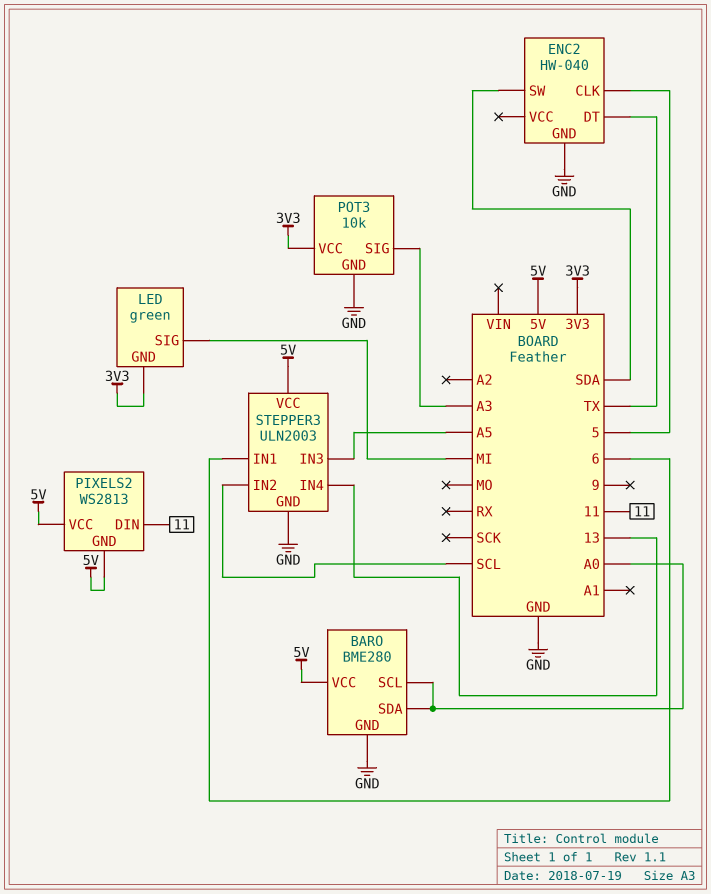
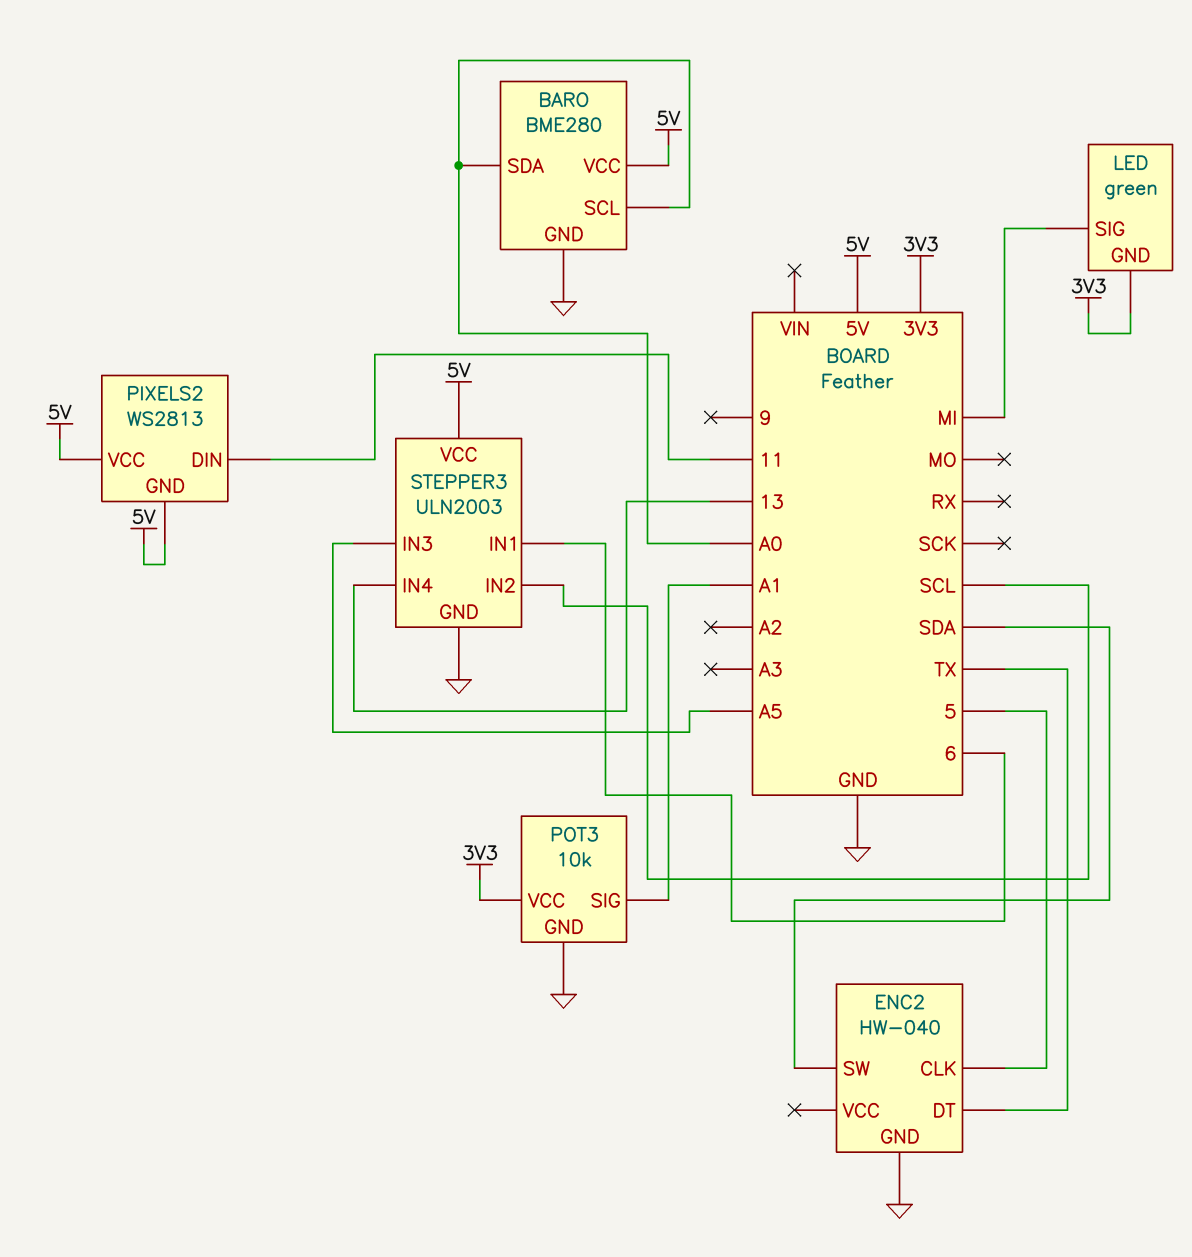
POT3 pin SIG: A3 -> A1

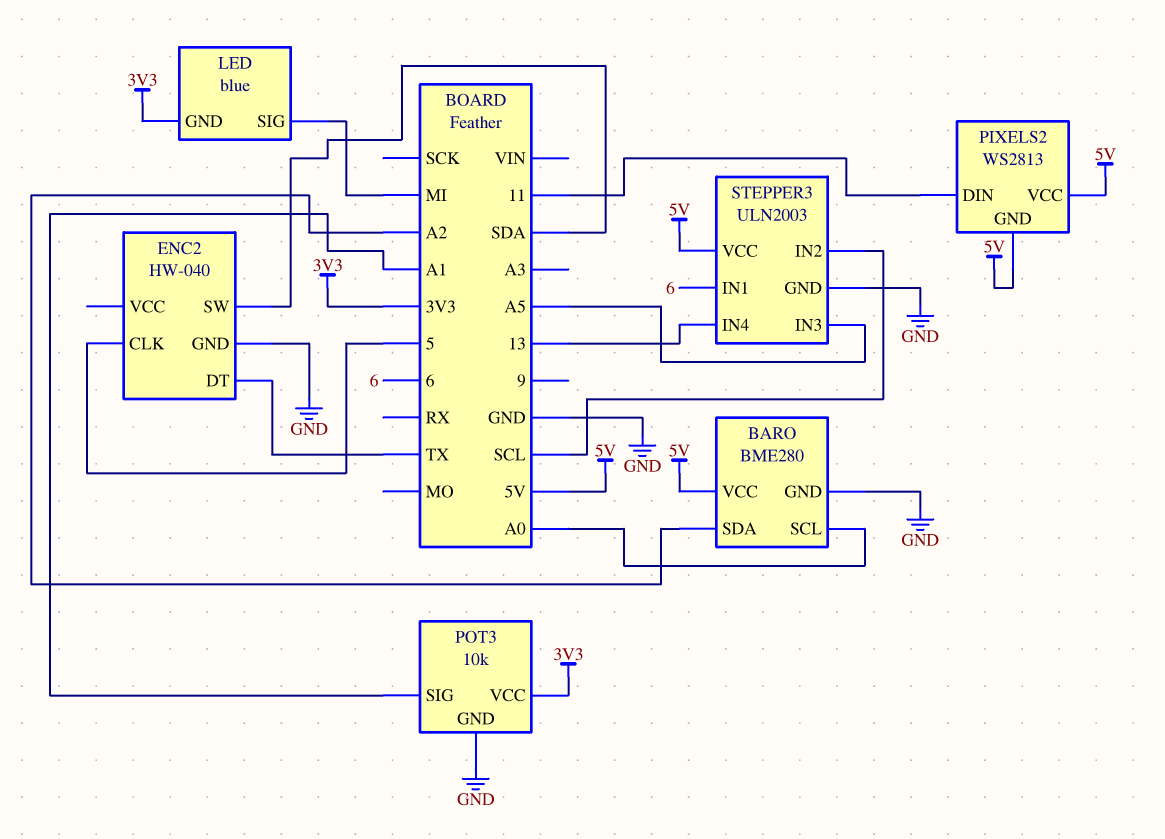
BARO pin SDA: A0 -> A2
LED: green -> blue

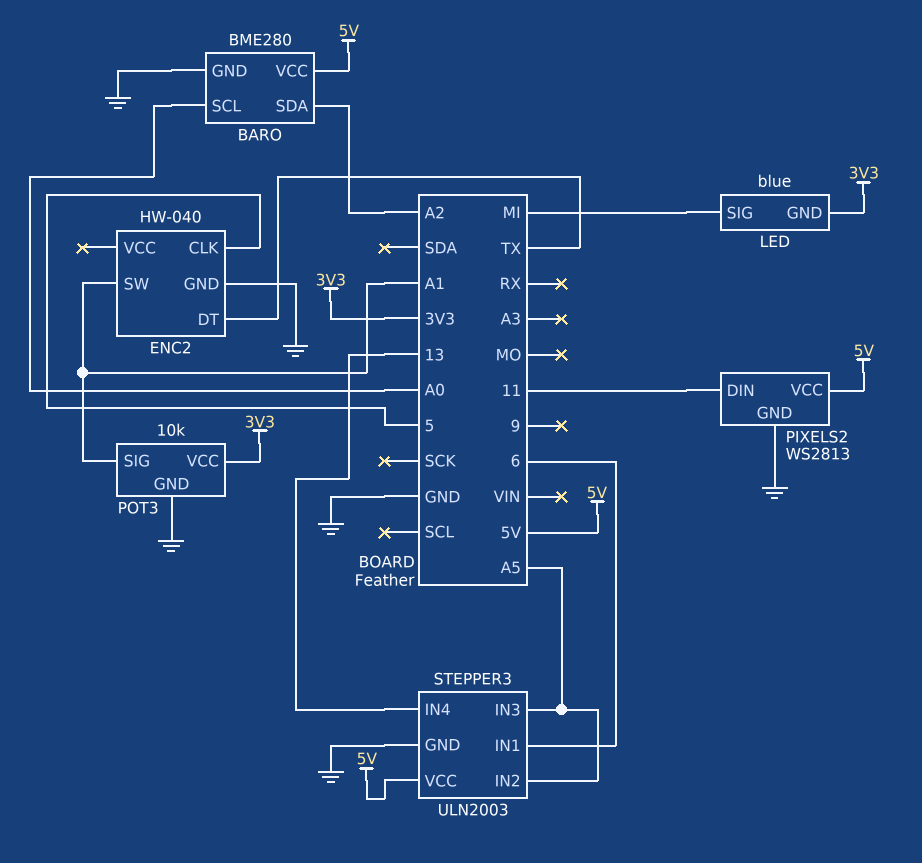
ENC2 pin SW: SDA -> A1
PIXELS2 pin GND: 5V -> GND
STEPPER3 pin IN2: SCL -> A5

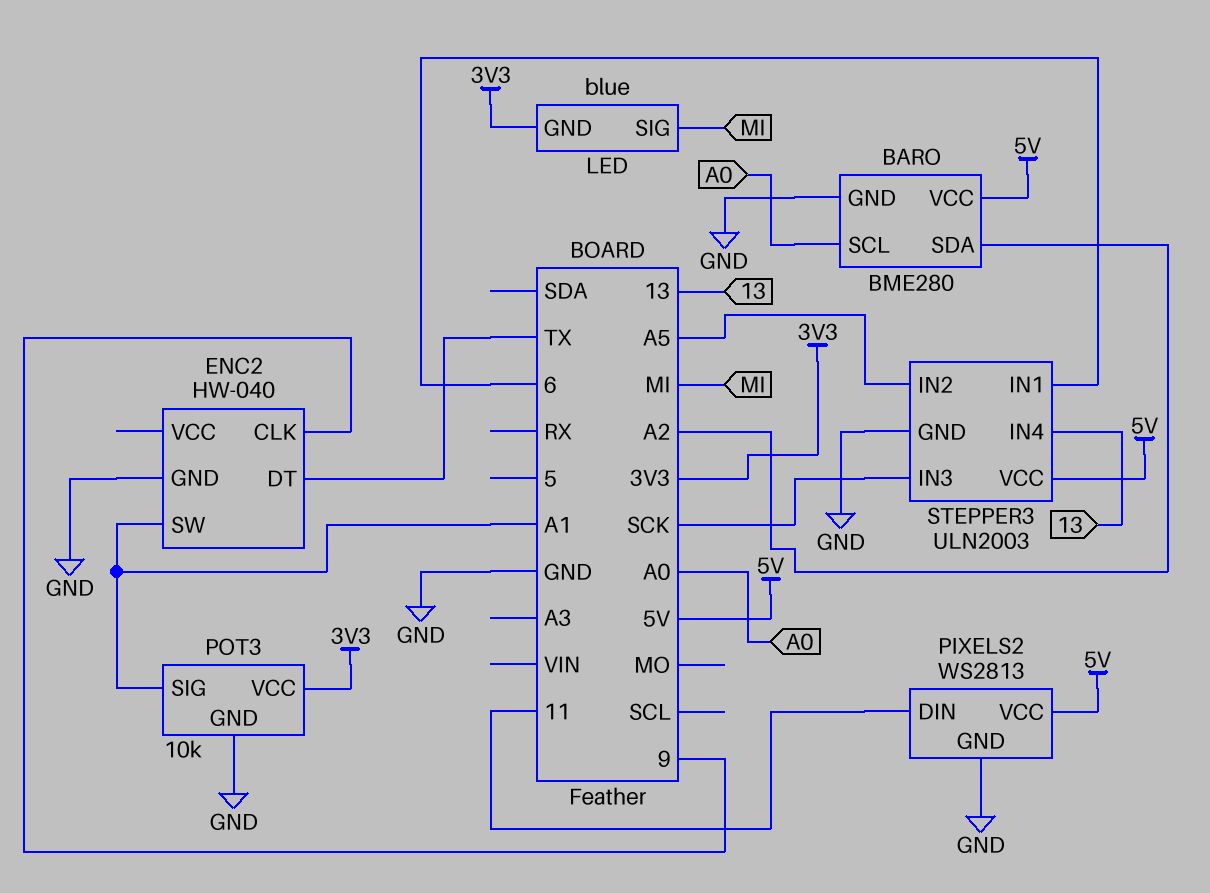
ENC2 pin CLK: 5 -> 9
STEPPER3 pin IN3: A5 -> SCK

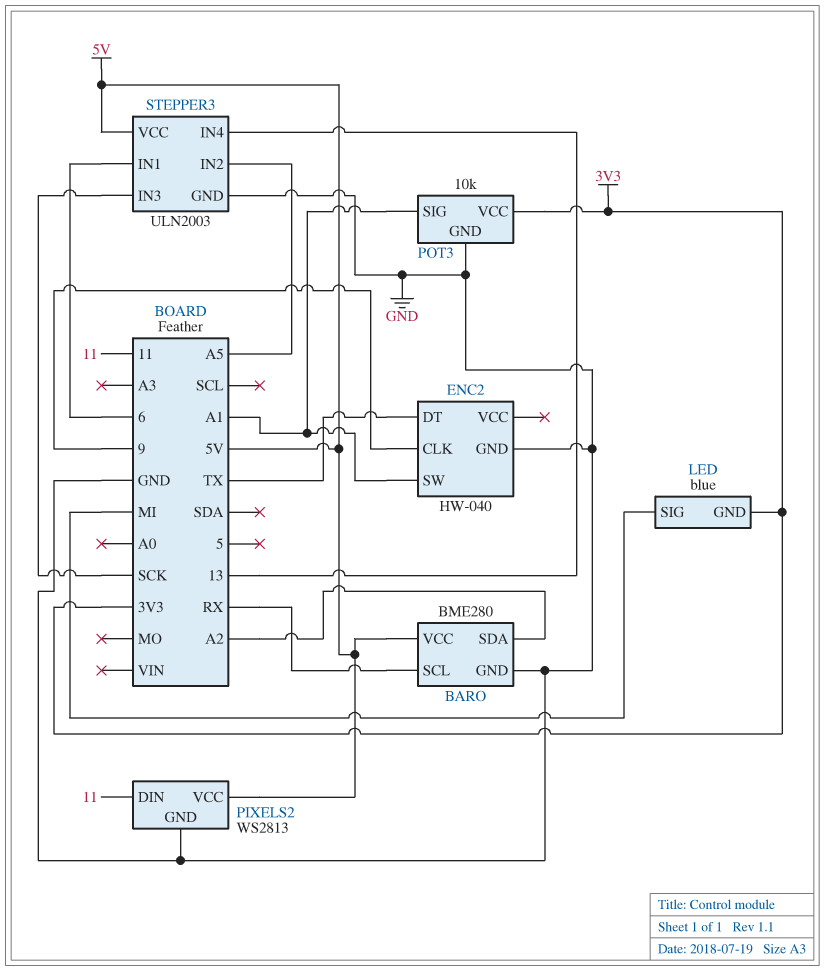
BARO pin SCL: A0 -> RX

